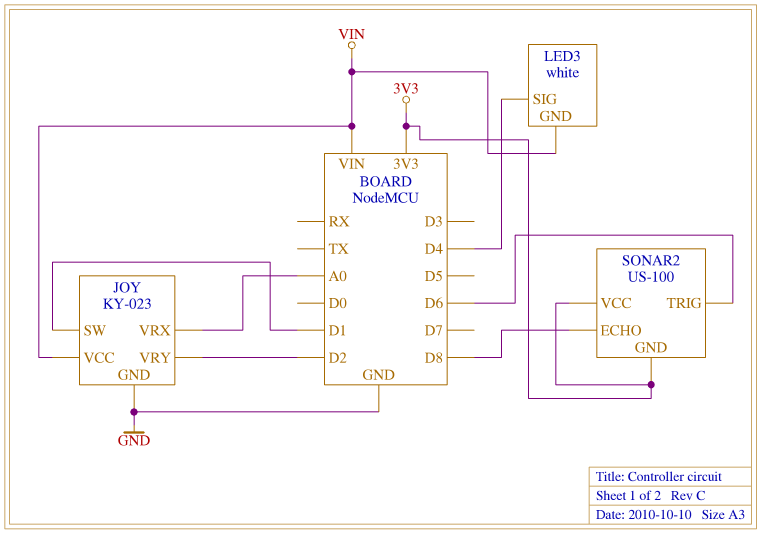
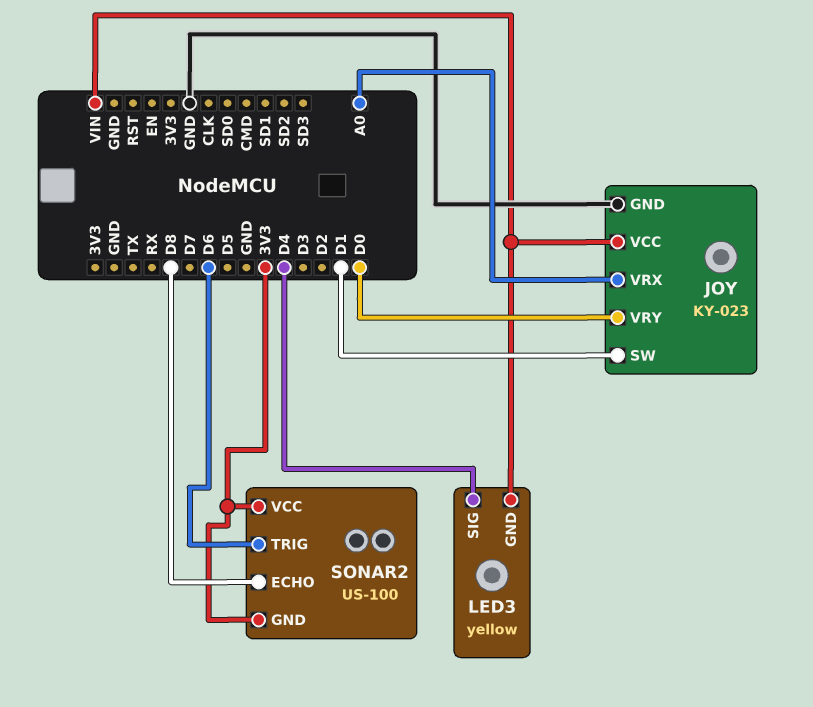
JOY pin VRY: D2 -> D0
LED3: white -> yellow

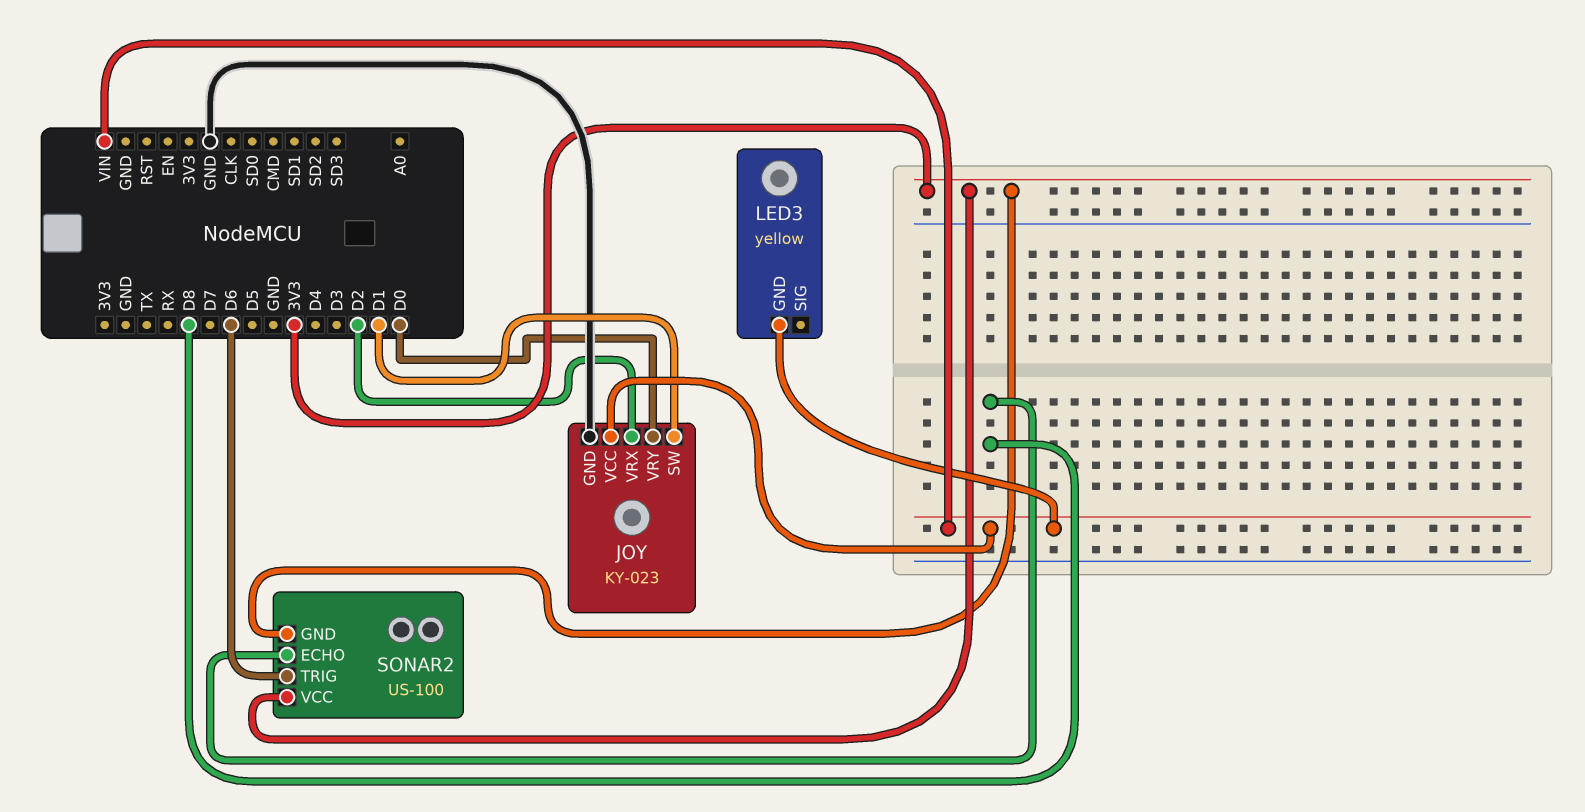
JOY pin VRX: A0 -> D2
LED3 pin SIG: D4 -> none

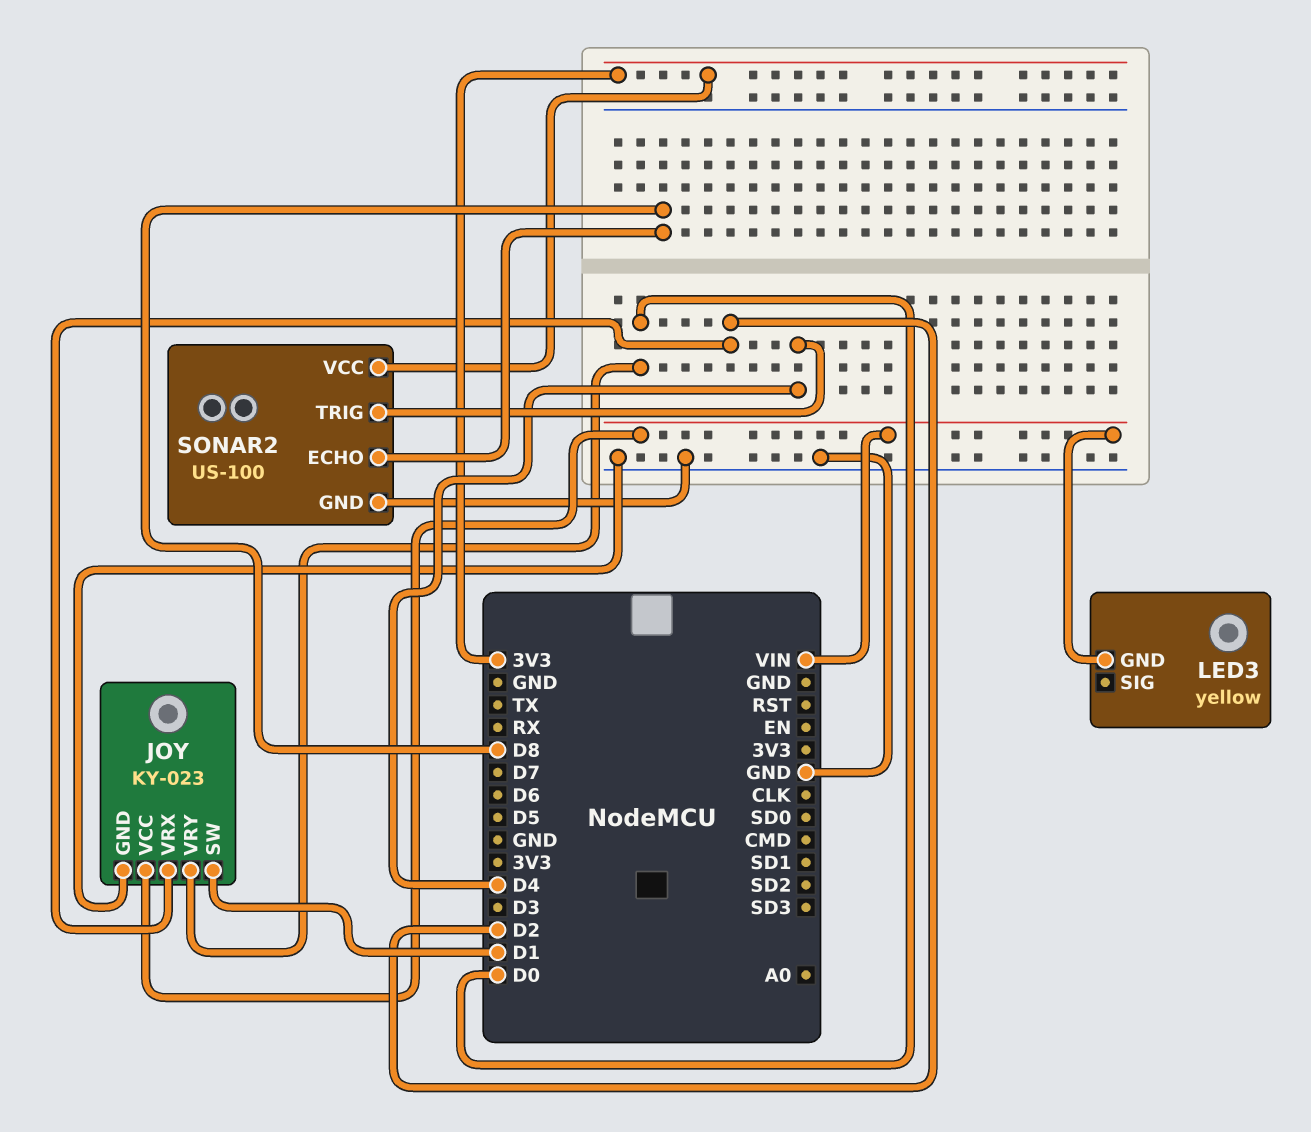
SONAR2 pin GND: 3V3 -> GND
SONAR2 pin TRIG: D6 -> D4

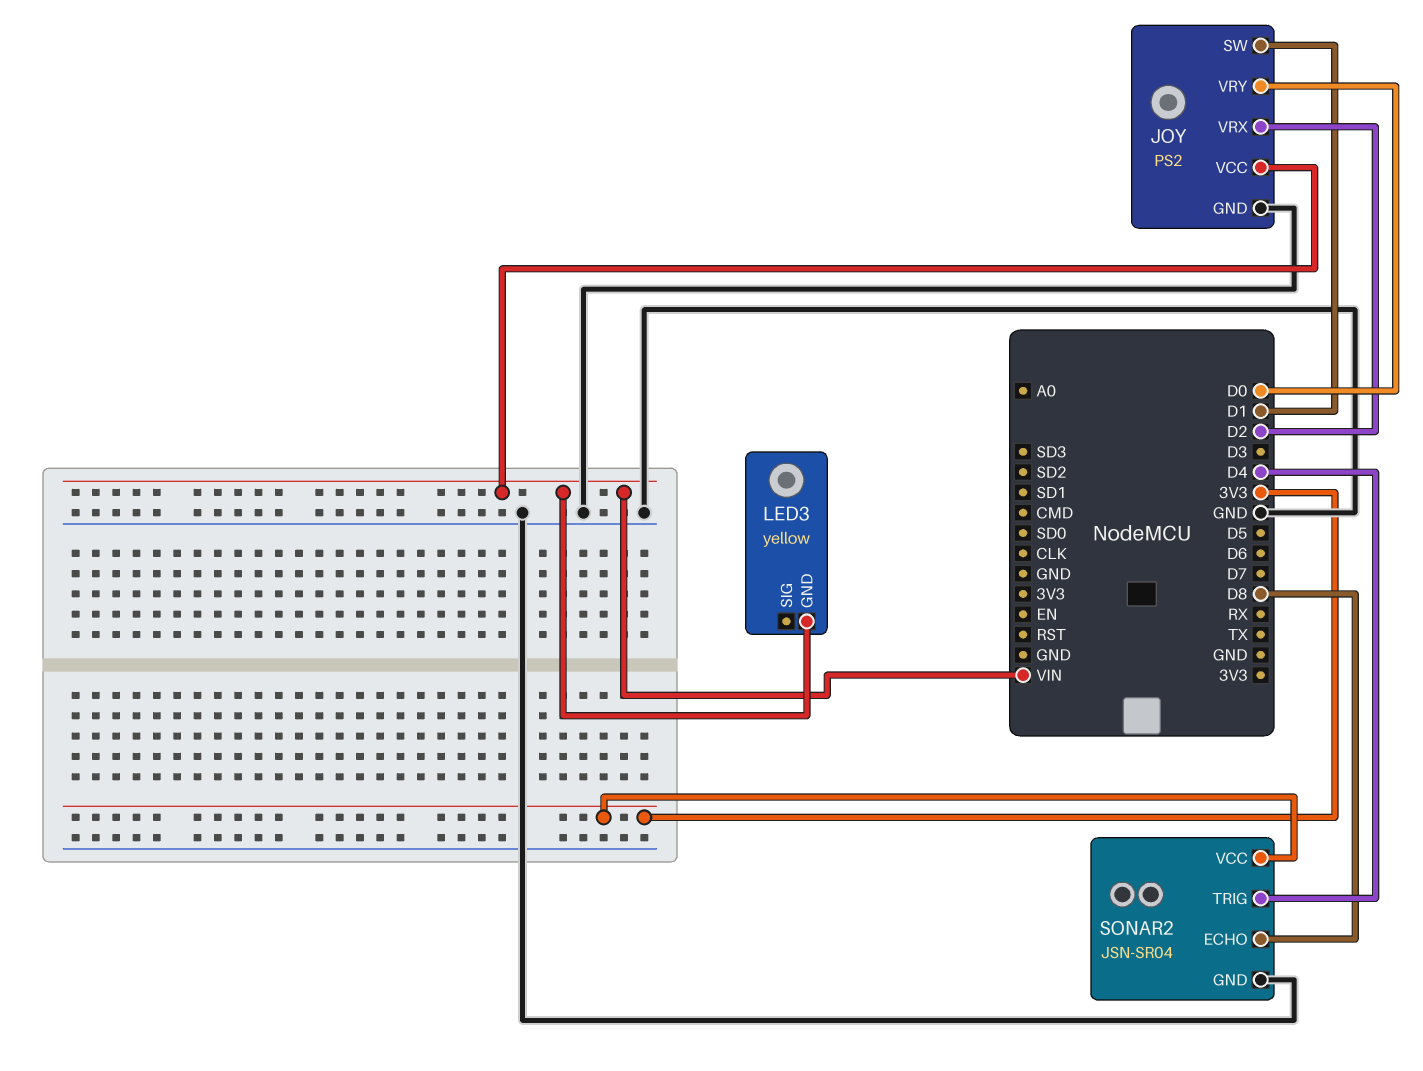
JOY: KY-023 -> PS2
SONAR2: US-100 -> JSN-SR04

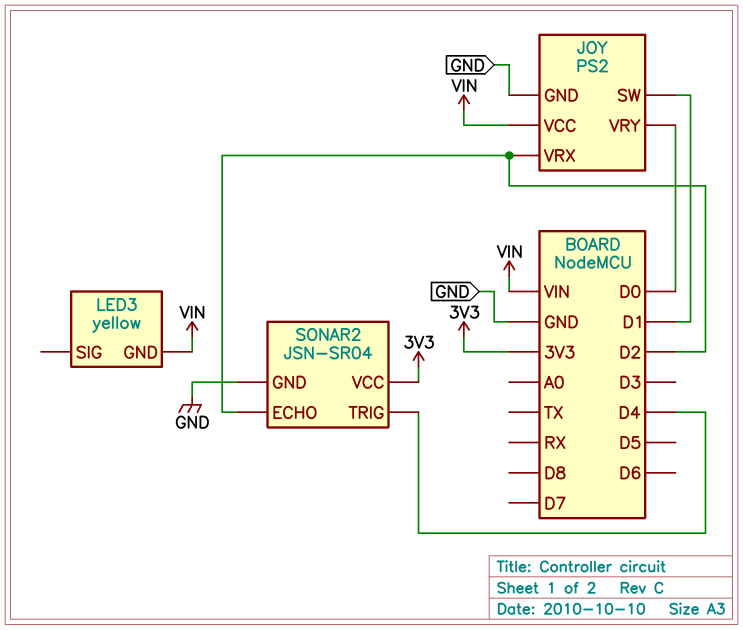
SONAR2 pin ECHO: D8 -> D2

